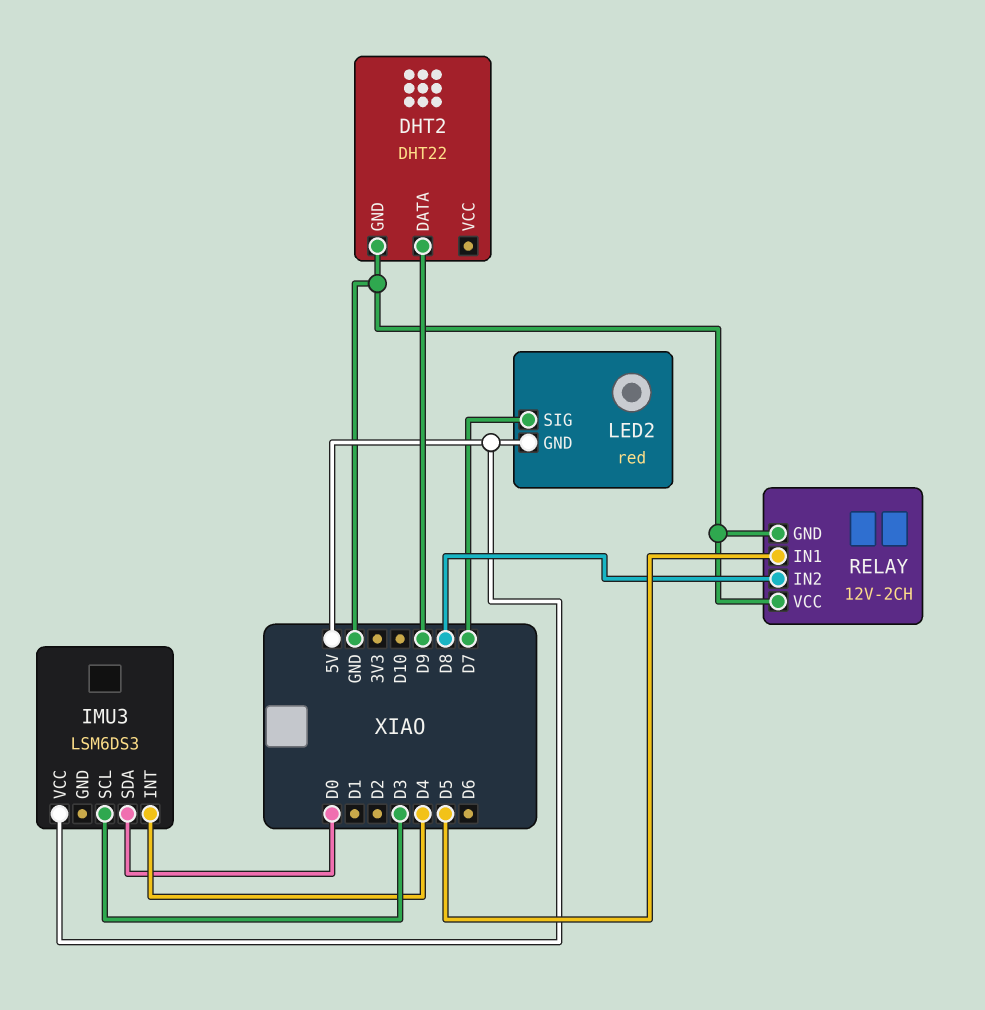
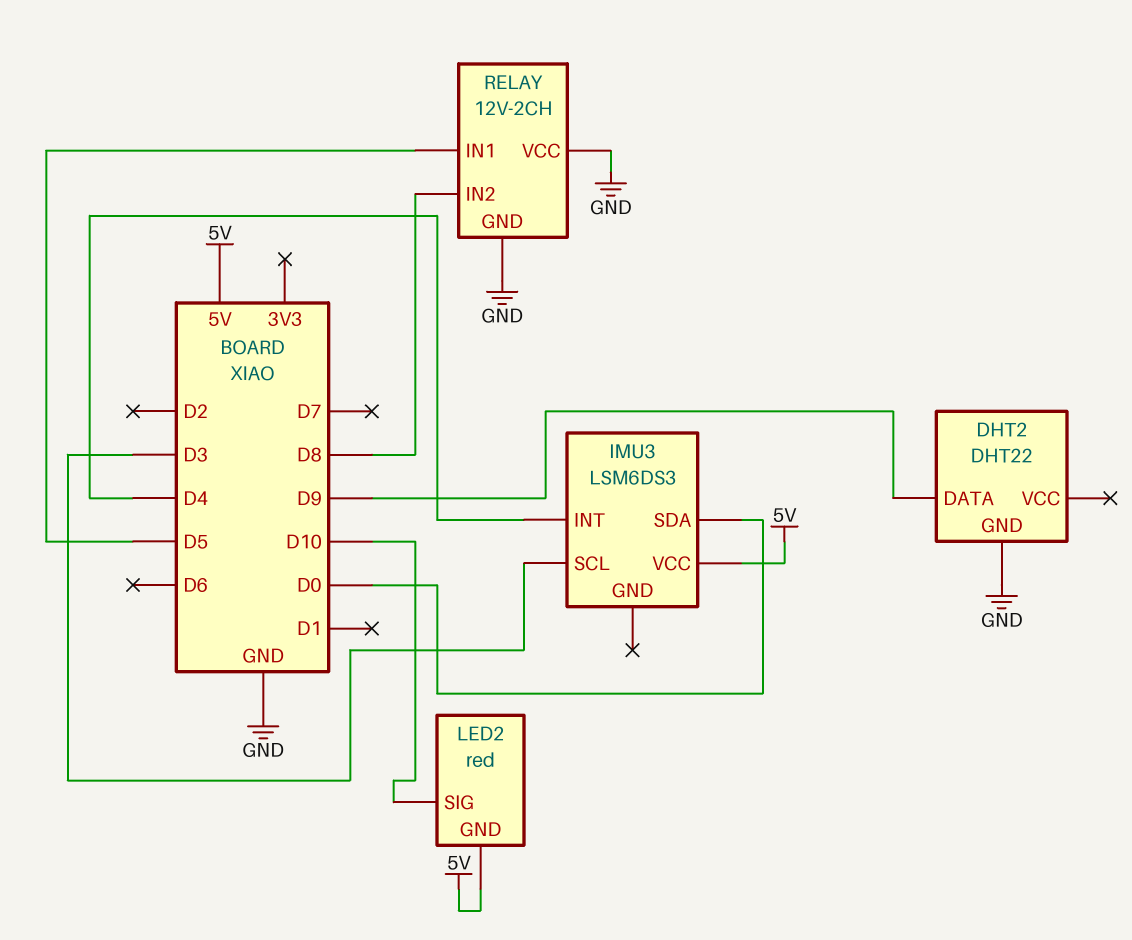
LED2 pin SIG: D7 -> D10

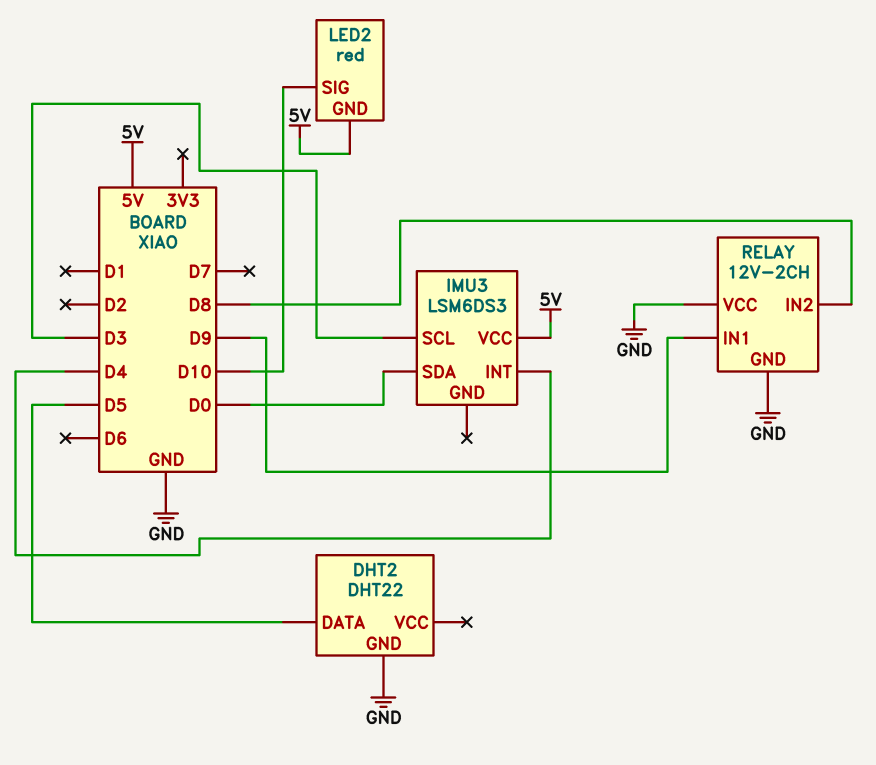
DHT2 pin DATA: D9 -> D5
RELAY pin IN1: D5 -> D9

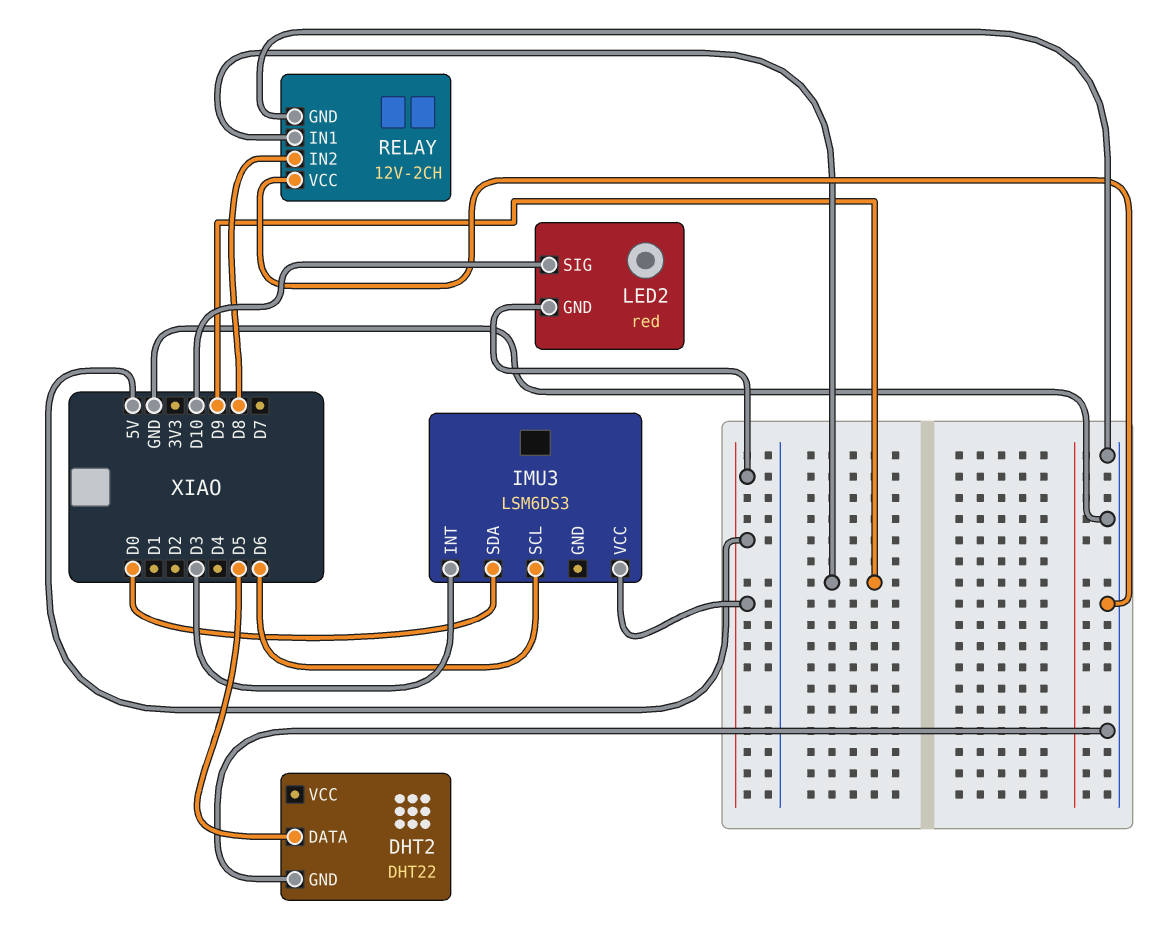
IMU3 pin INT: D4 -> D3
IMU3 pin SCL: D3 -> D6

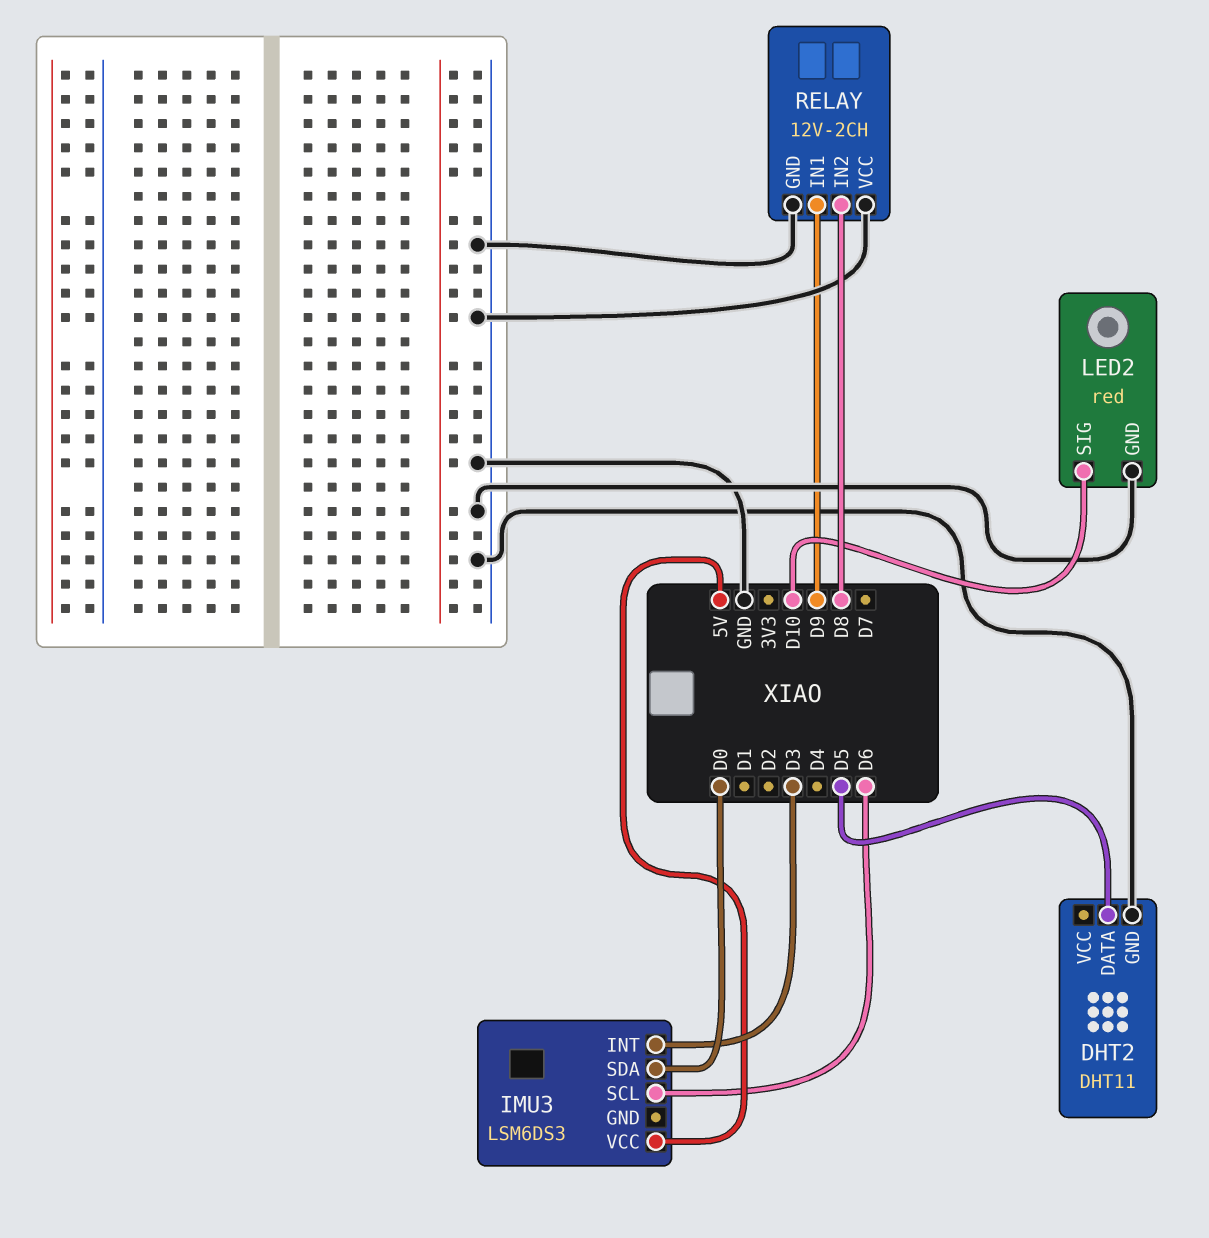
DHT2: DHT22 -> DHT11
LED2 pin GND: 5V -> GND

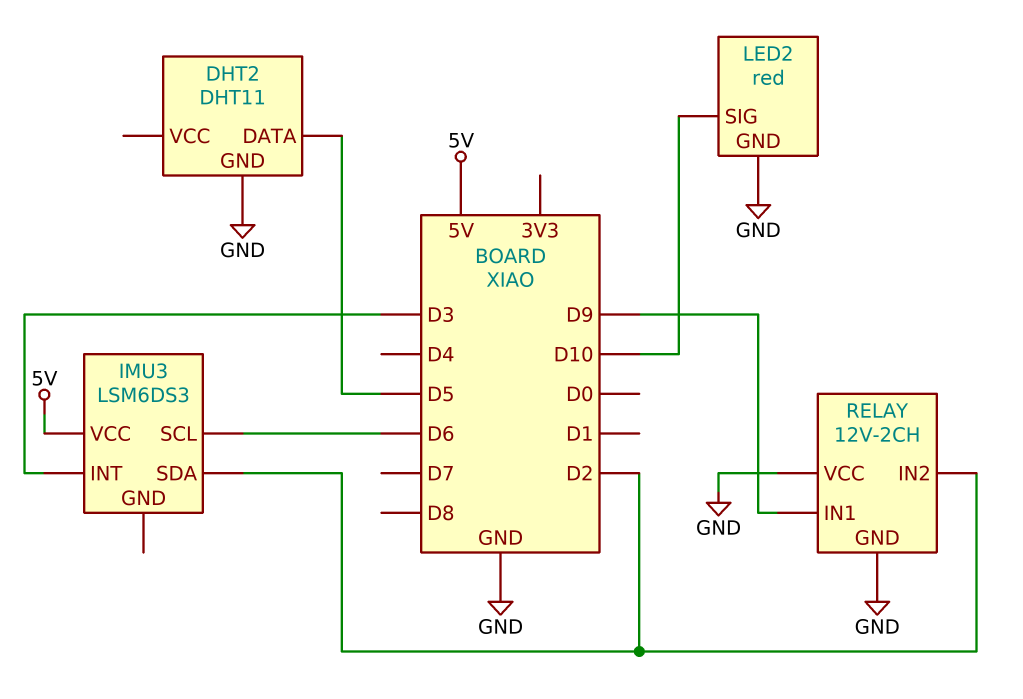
IMU3 pin SDA: D0 -> D2
RELAY pin IN2: D8 -> D2

